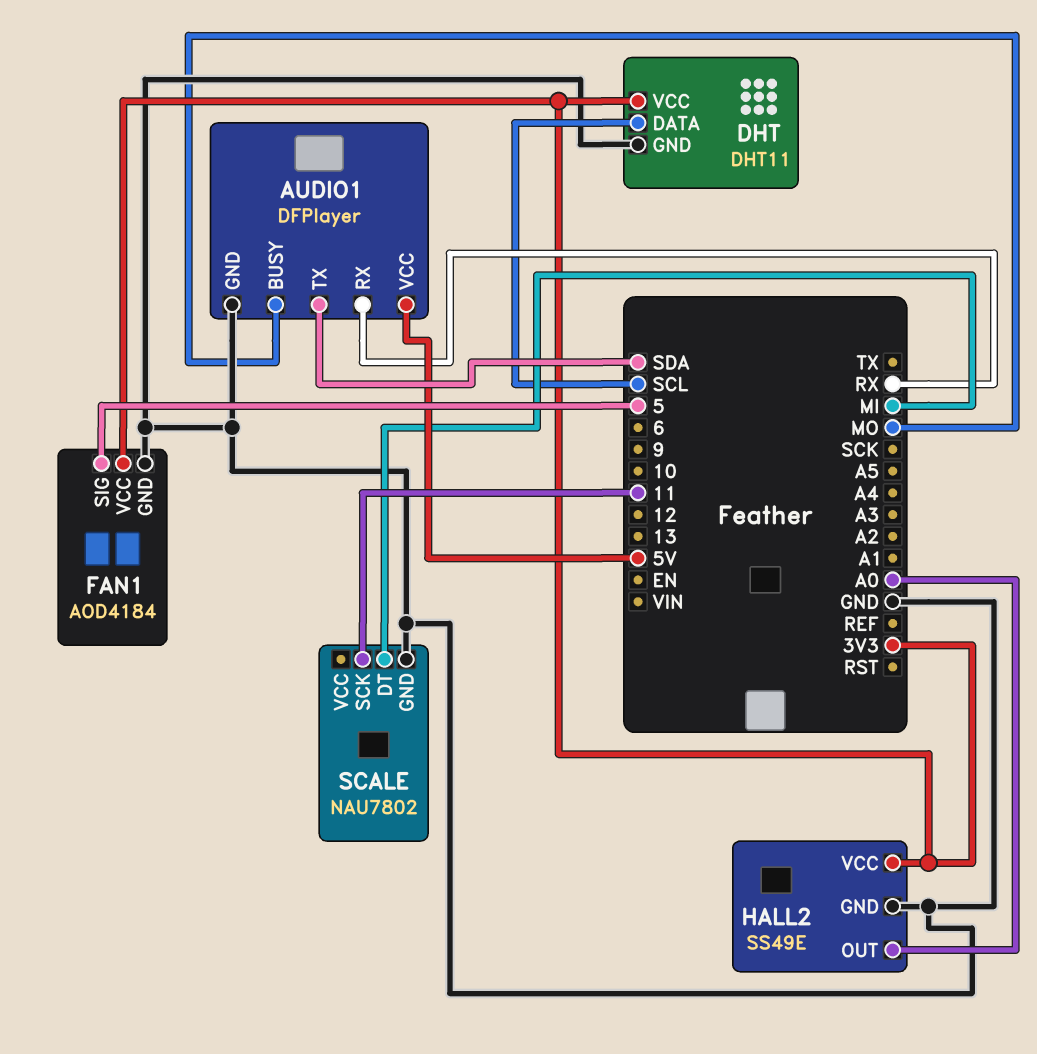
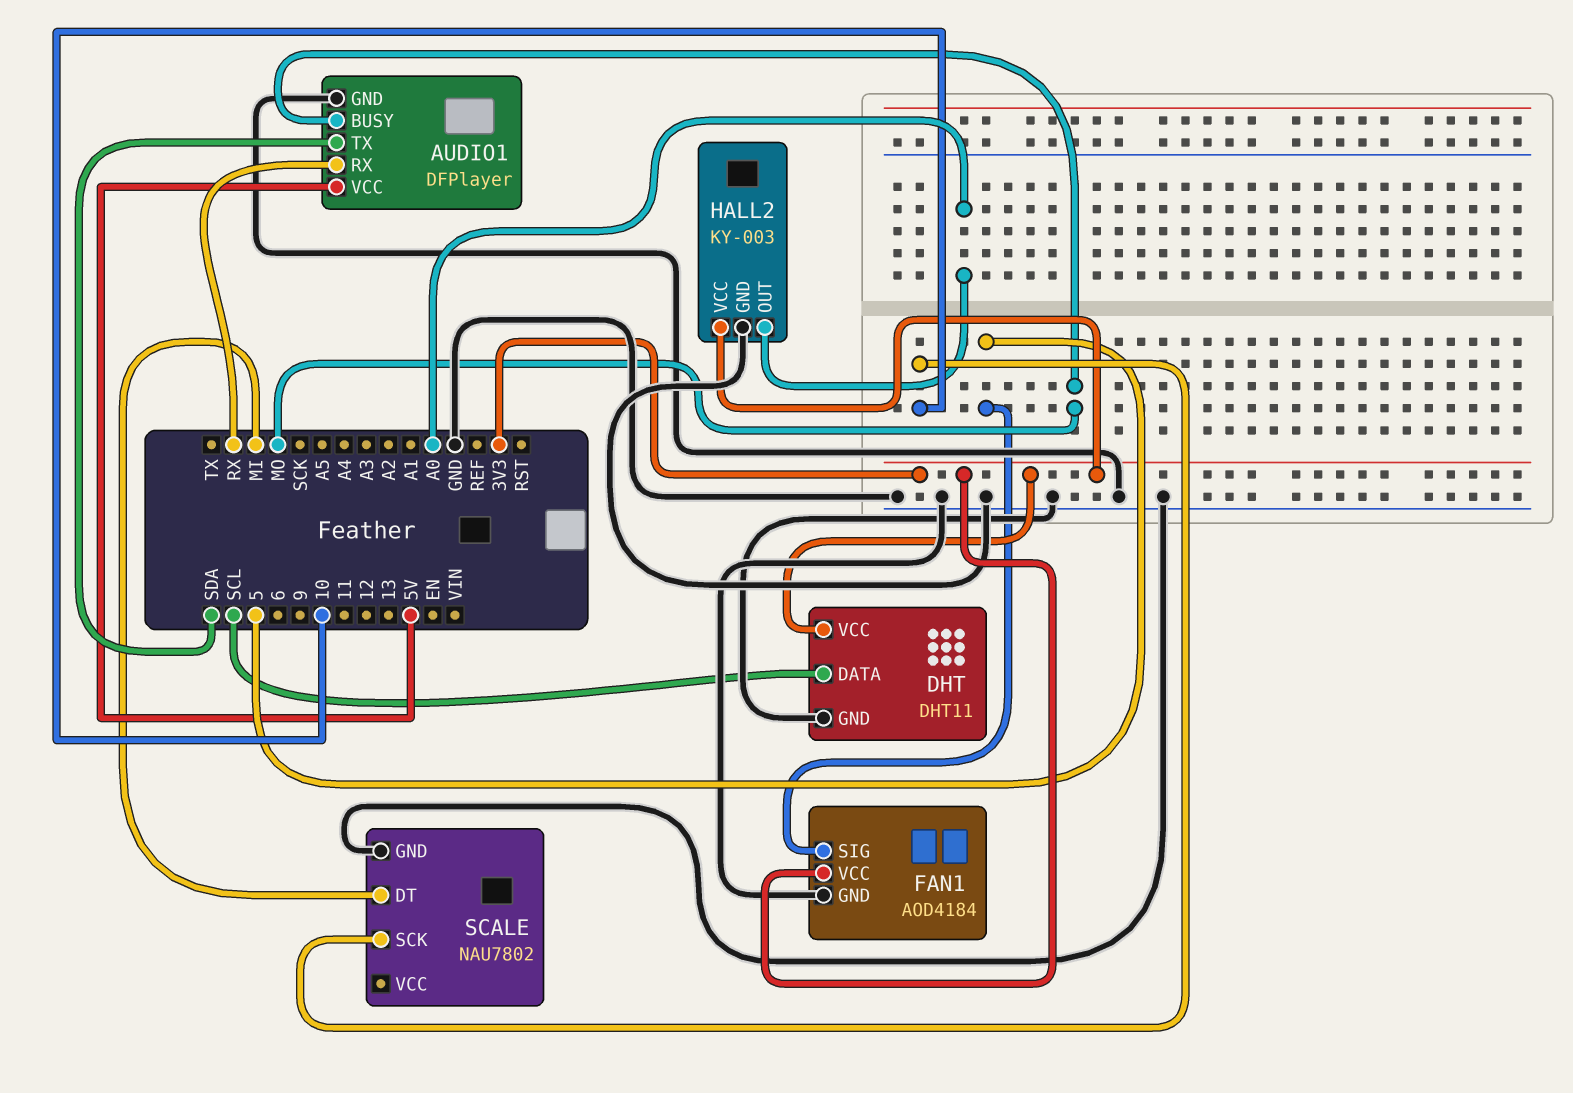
HALL2: SS49E -> KY-003
SCALE pin SCK: 11 -> 10

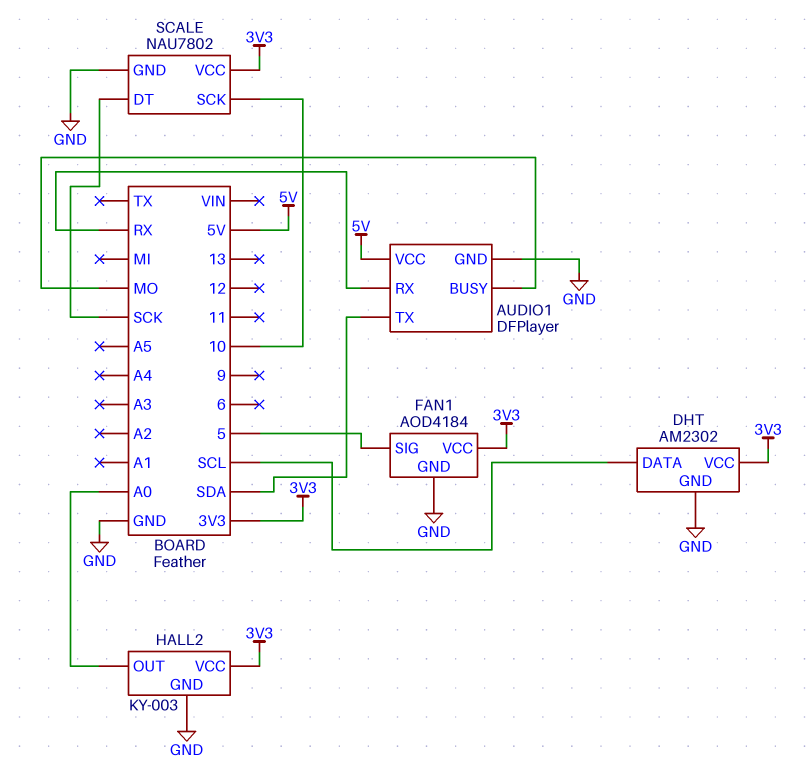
DHT: DHT11 -> AM2302
SCALE pin DT: MI -> SCK
SCALE pin VCC: none -> 3V3

